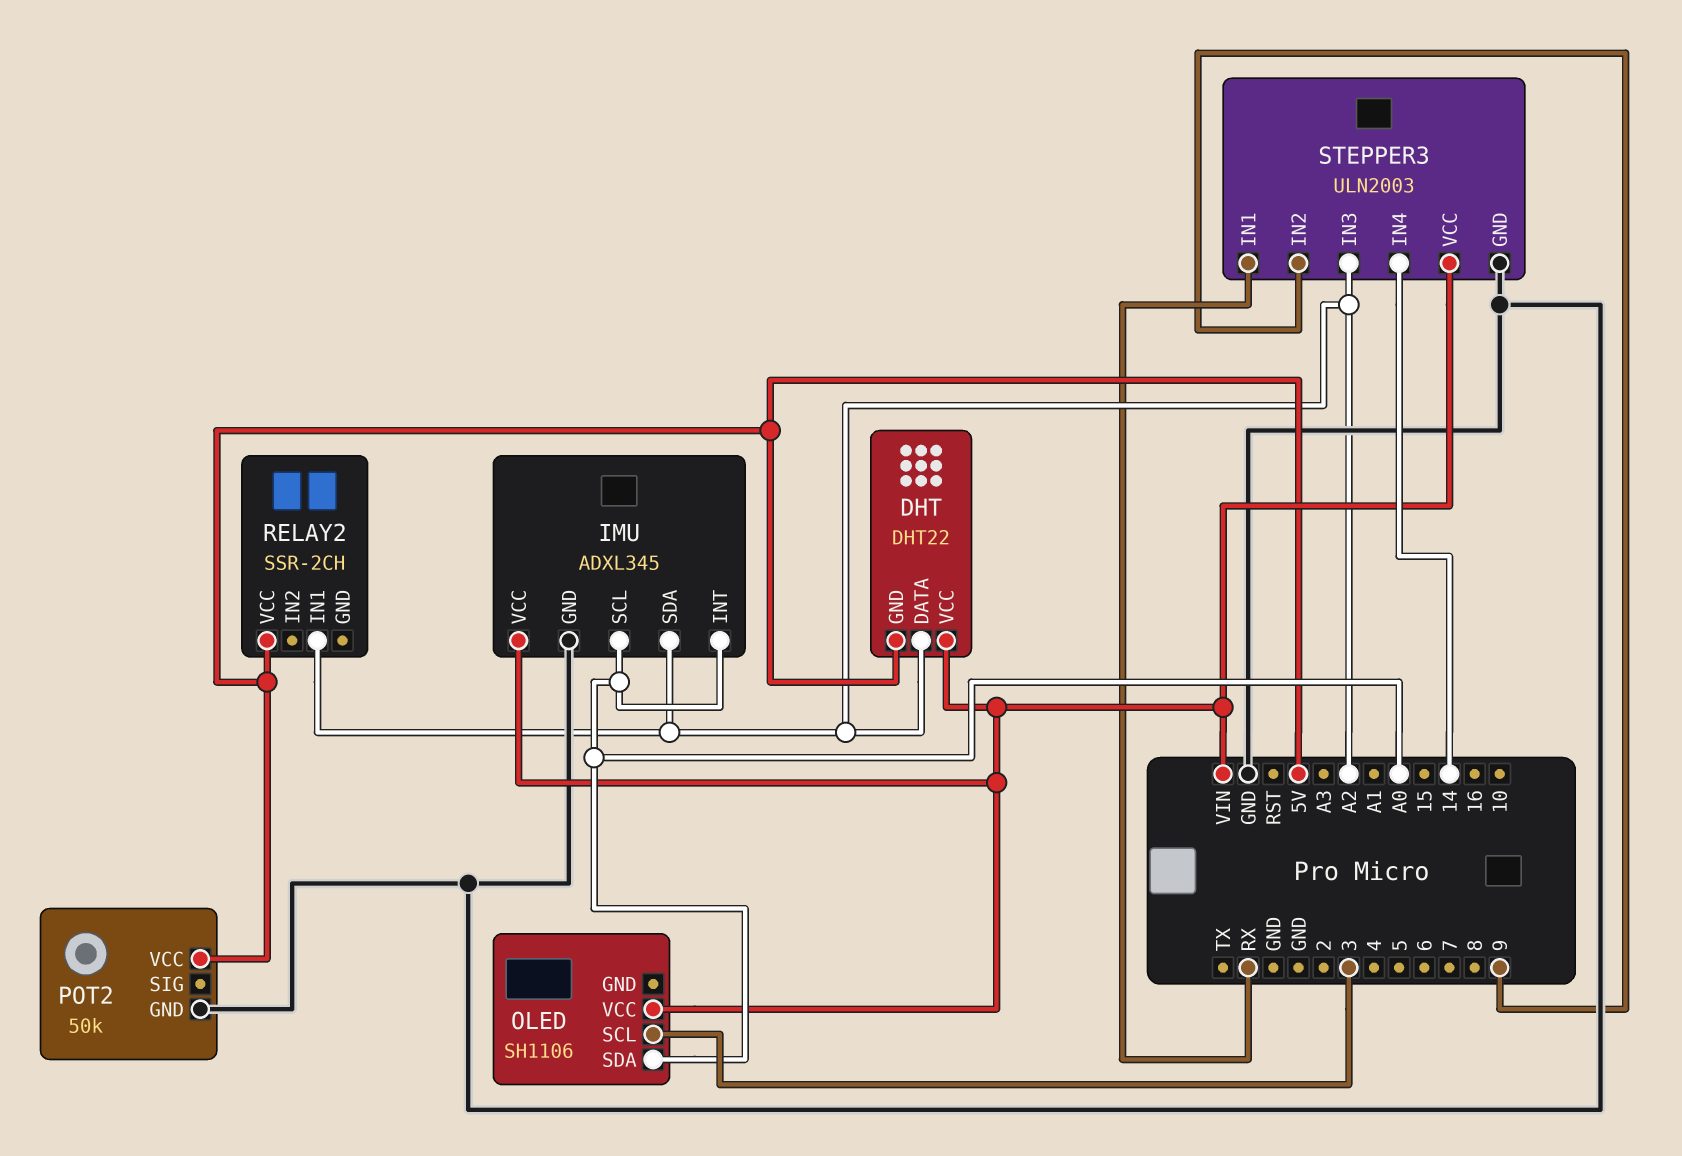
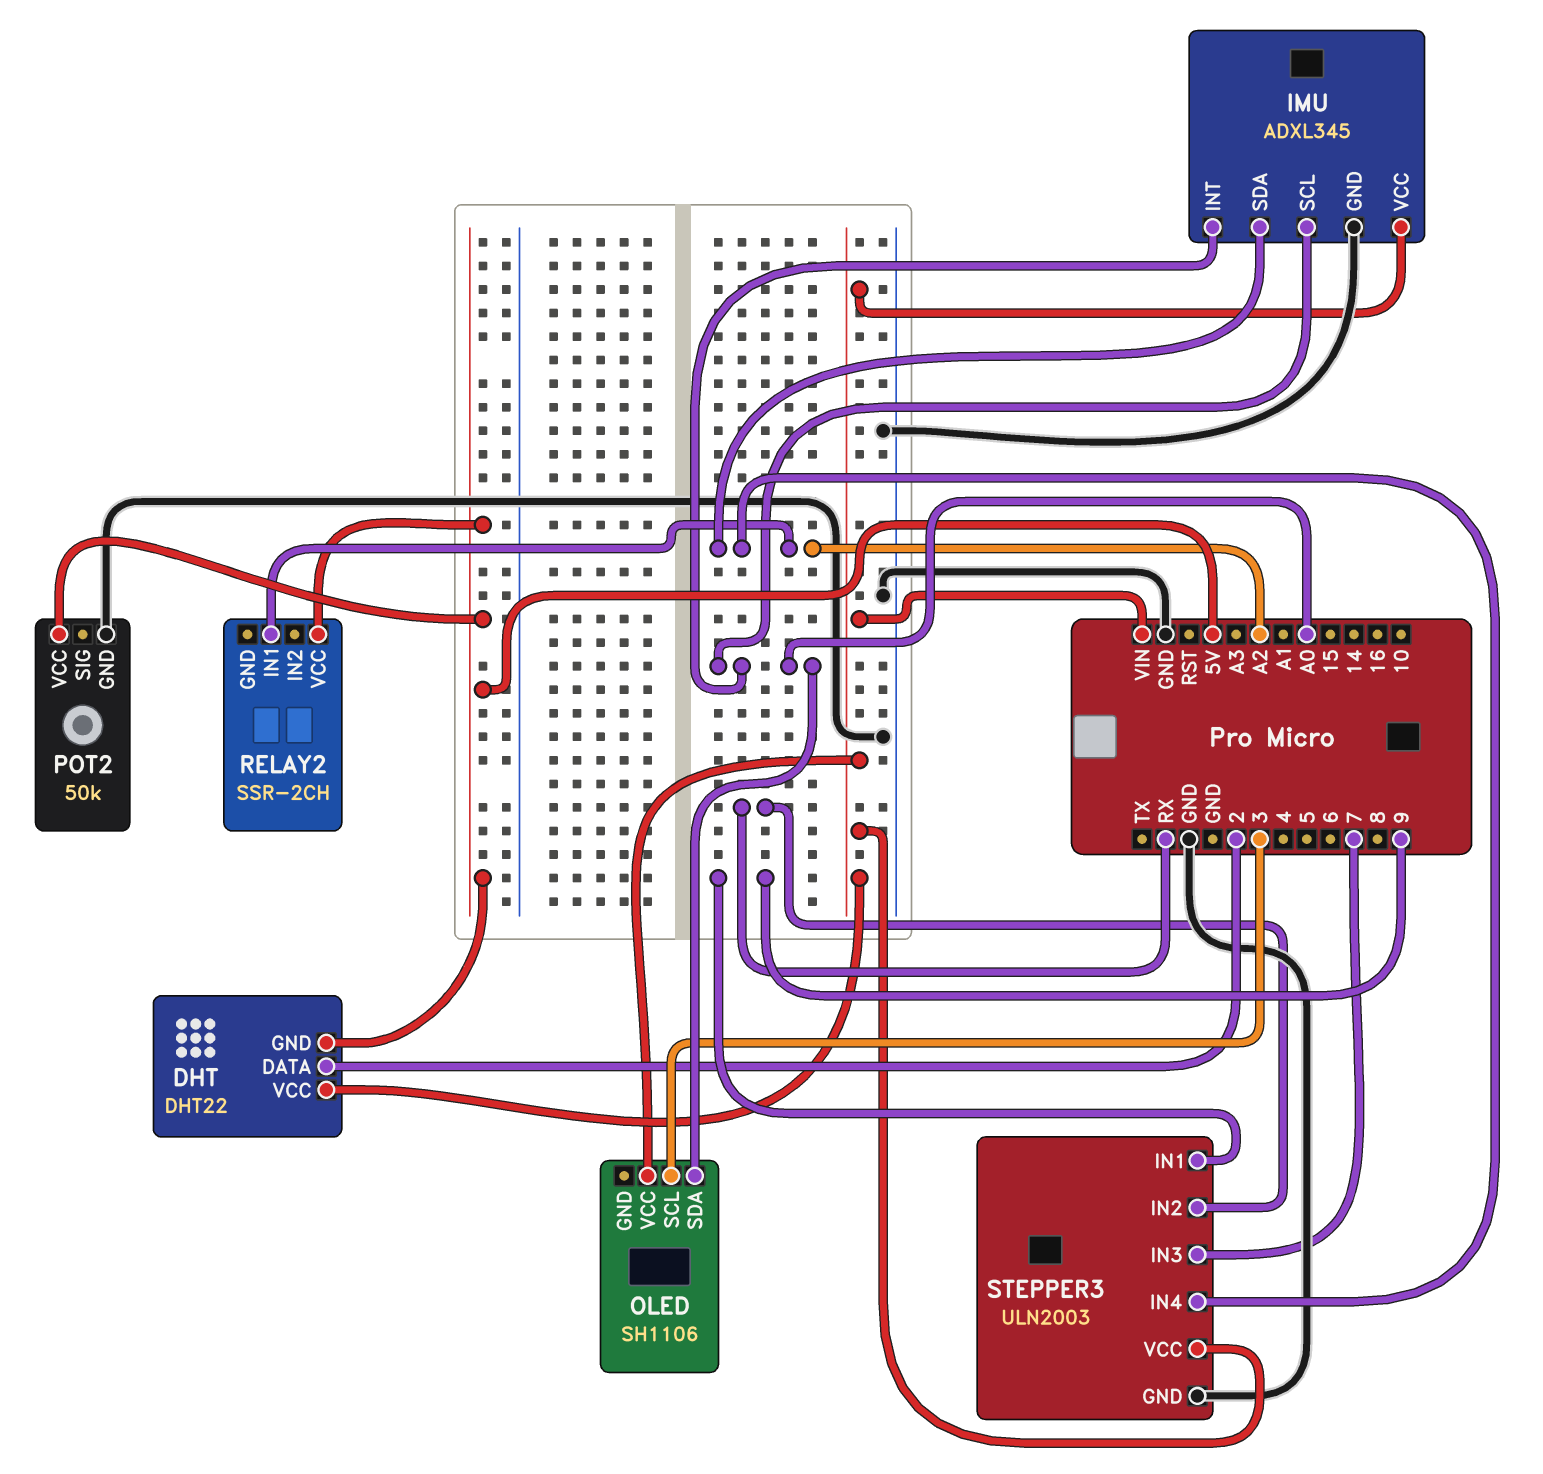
DHT pin DATA: A2 -> 2
STEPPER3 pin IN1: RX -> 9
STEPPER3 pin IN2: 9 -> RX
STEPPER3 pin IN3: A2 -> 7
STEPPER3 pin IN4: 14 -> A2

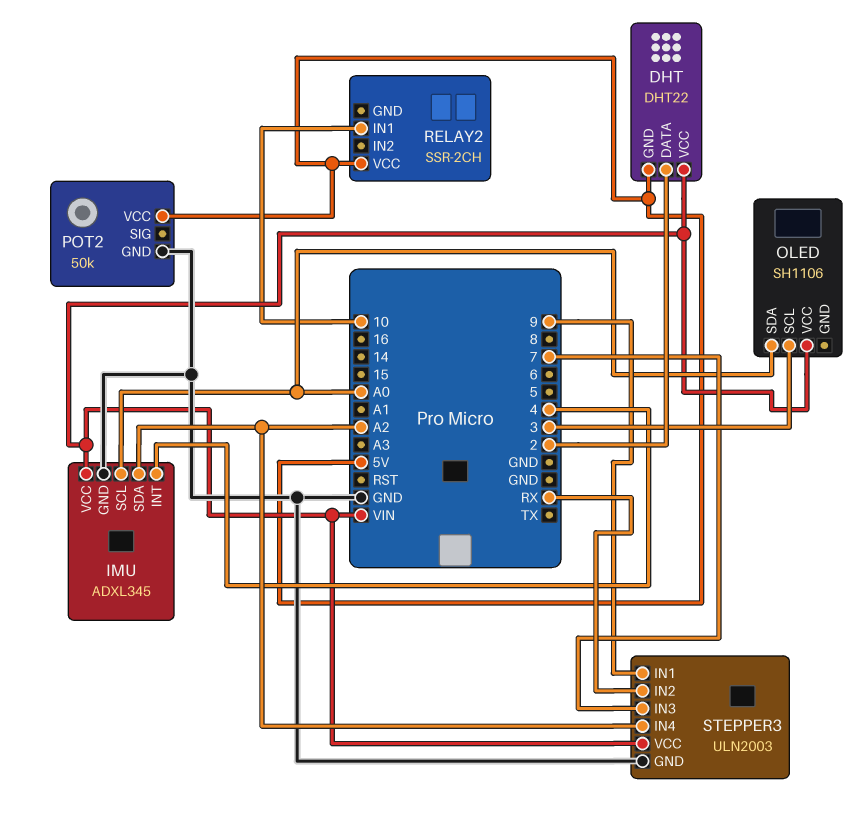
IMU pin INT: A0 -> 4
RELAY2 pin IN1: A2 -> 10

